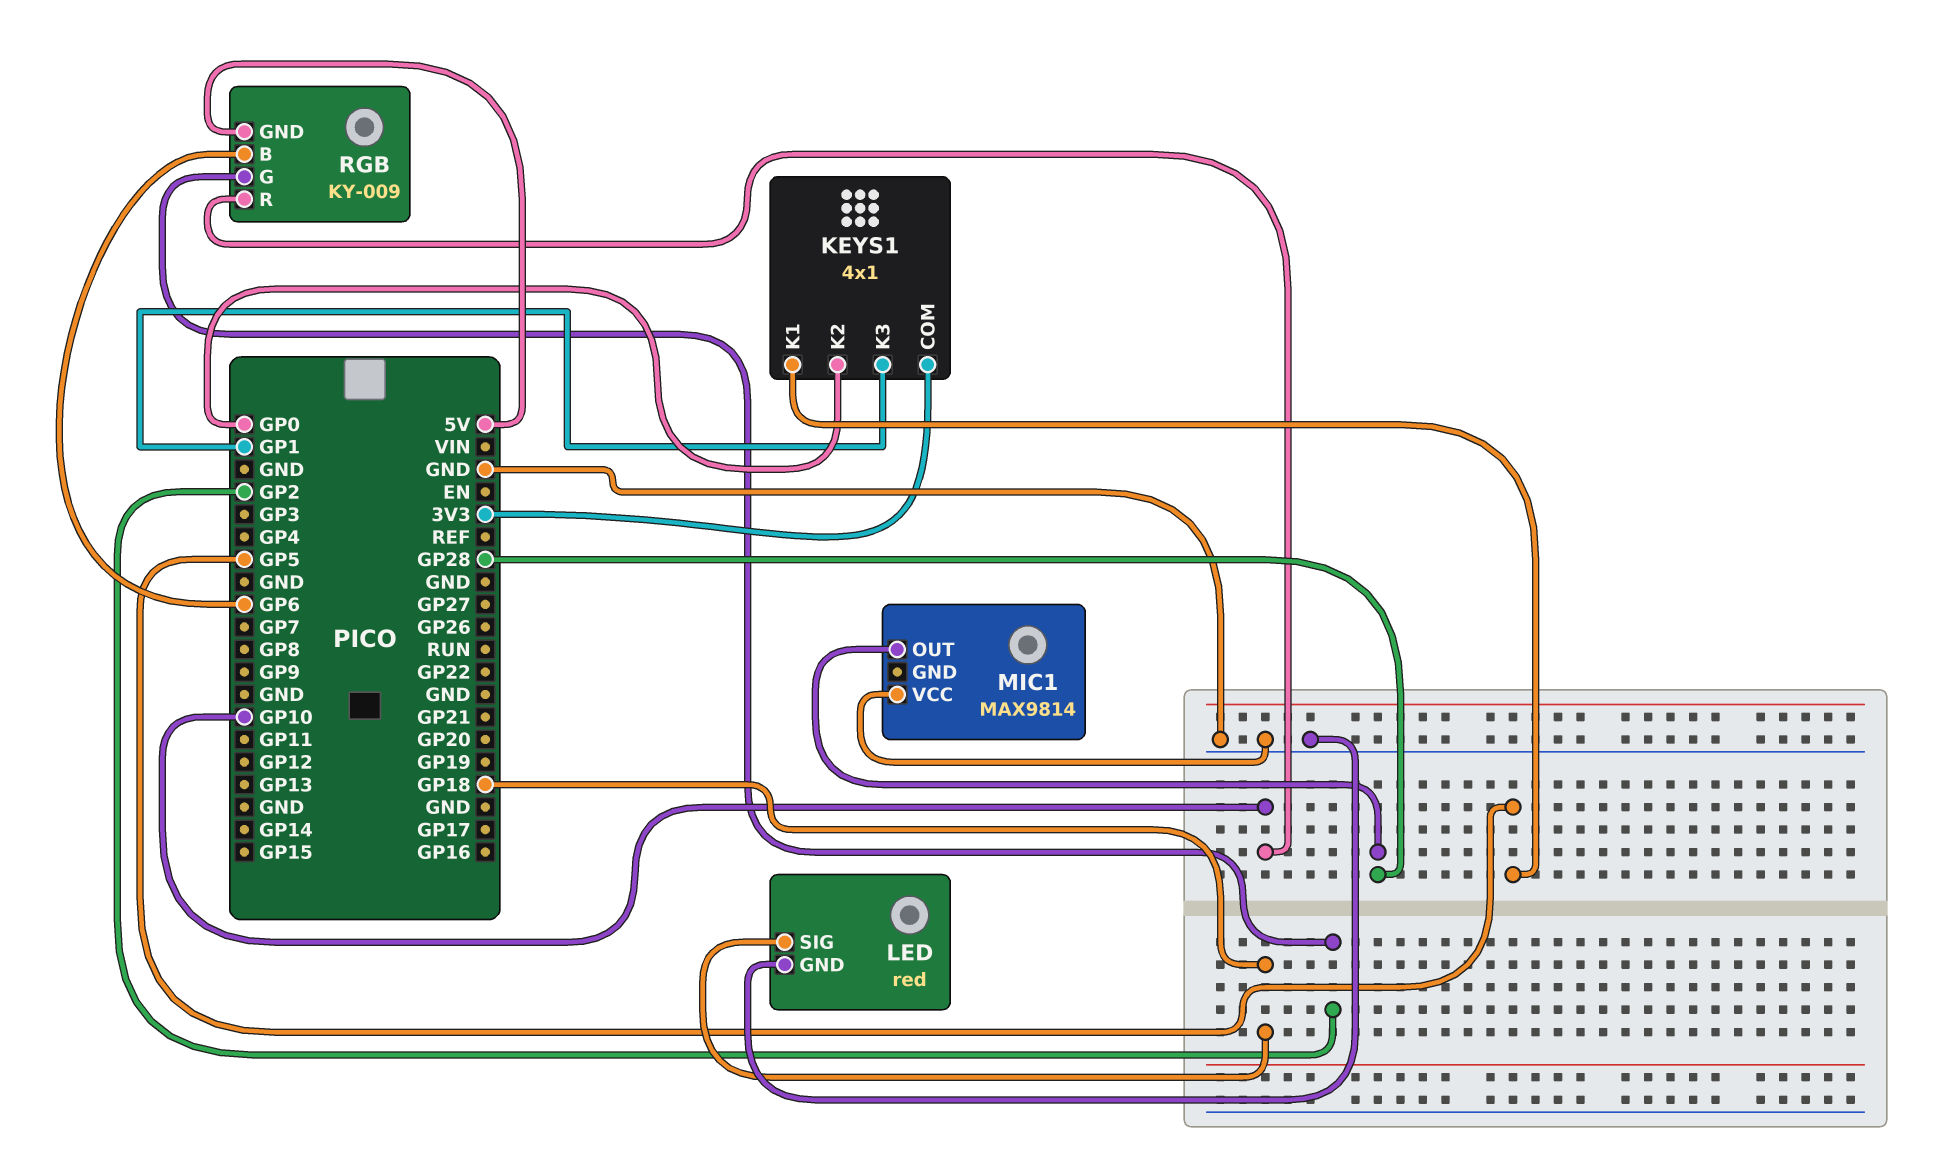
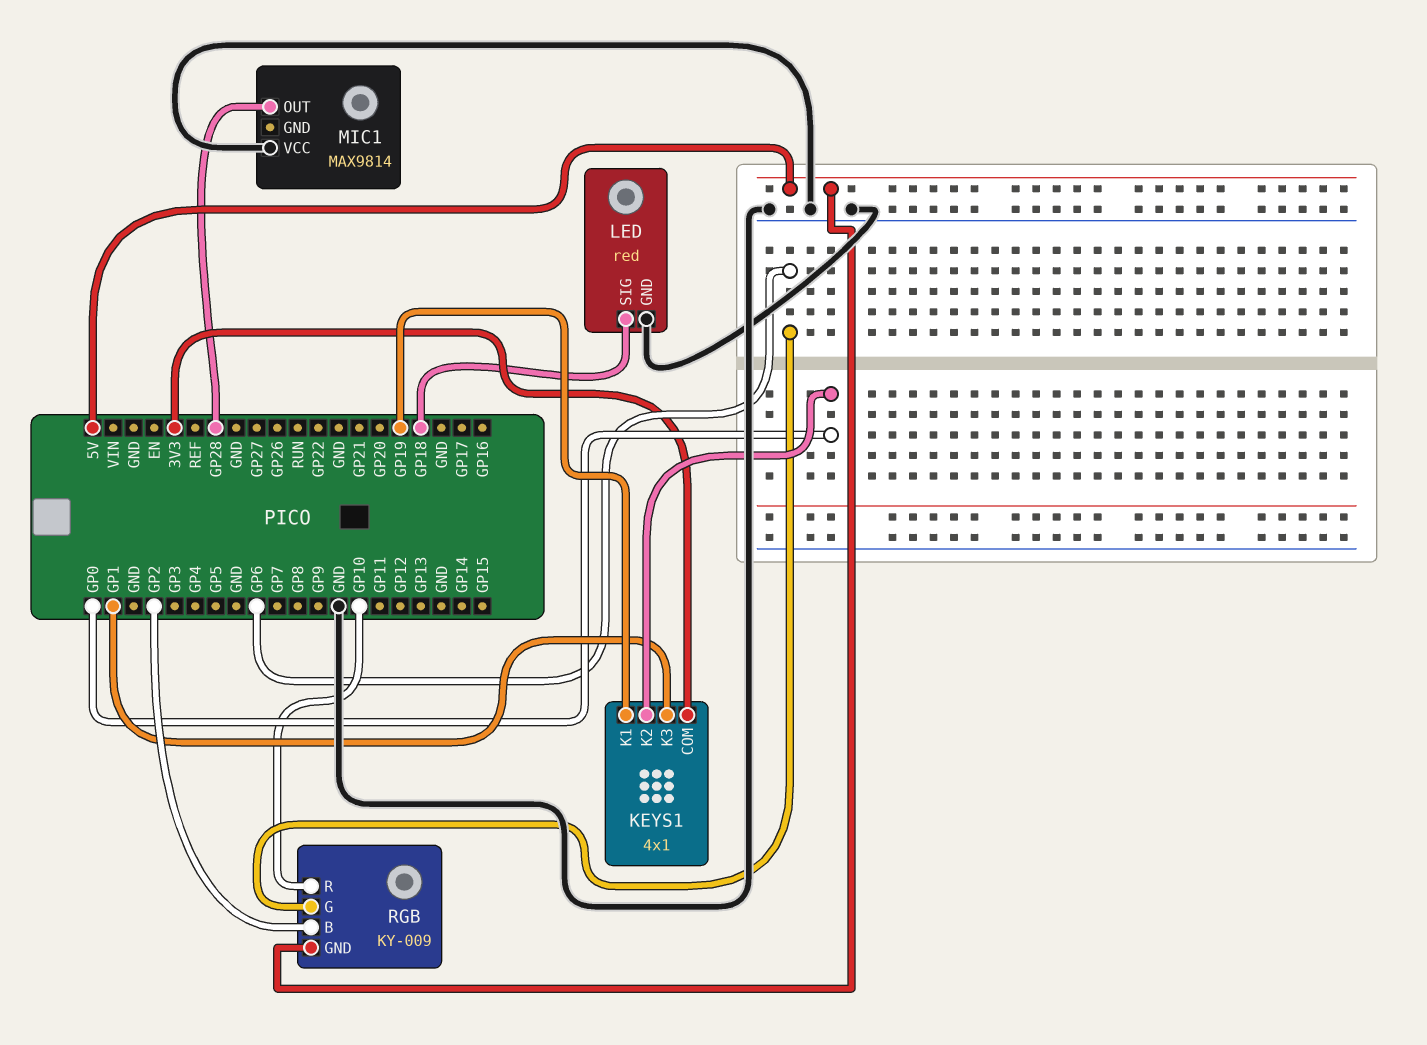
KEYS1 pin K1: GP5 -> GP19
RGB pin B: GP6 -> GP2
RGB pin G: GP2 -> GP6

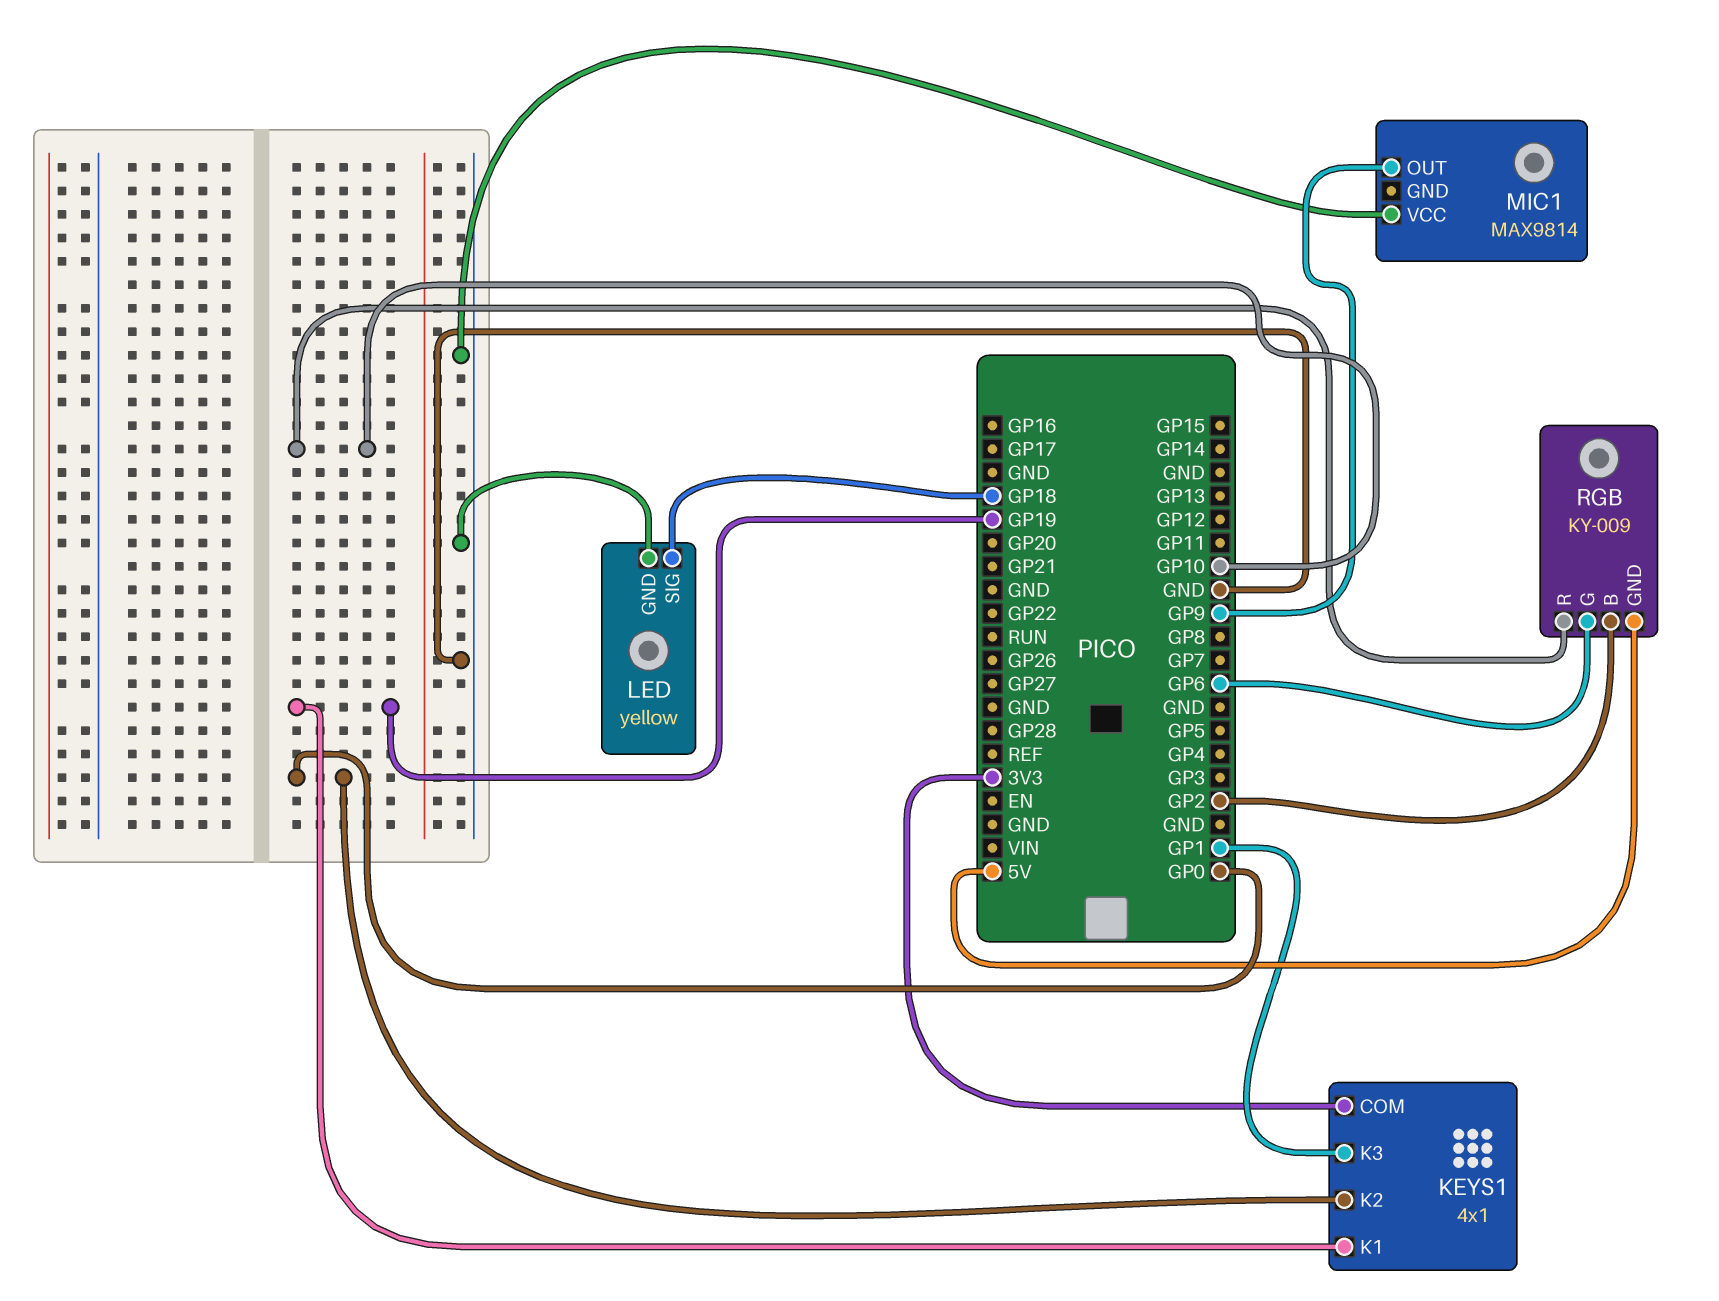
LED: red -> yellow
MIC1 pin OUT: GP28 -> GP9

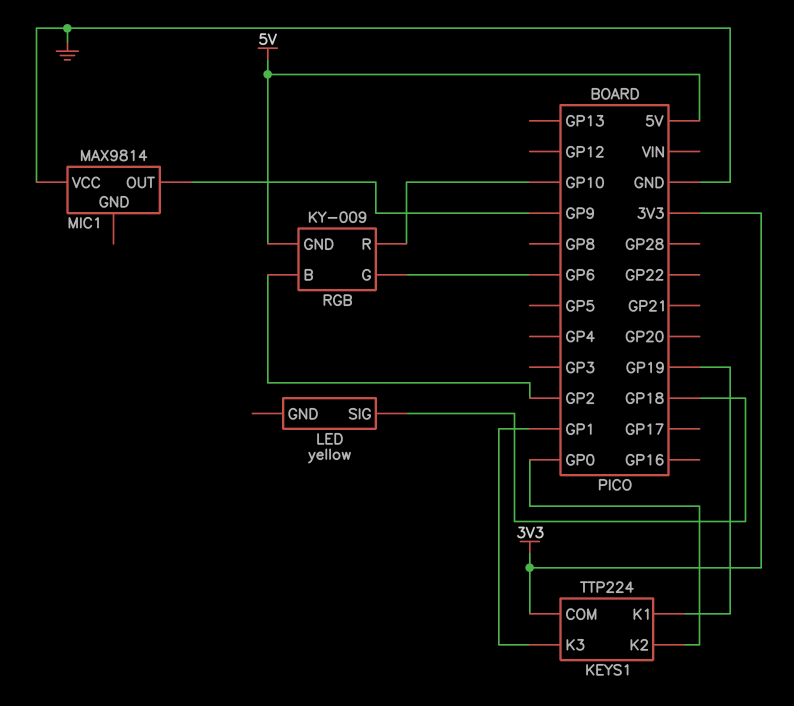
KEYS1: 4x1 -> TTP224
LED pin GND: GND -> none

